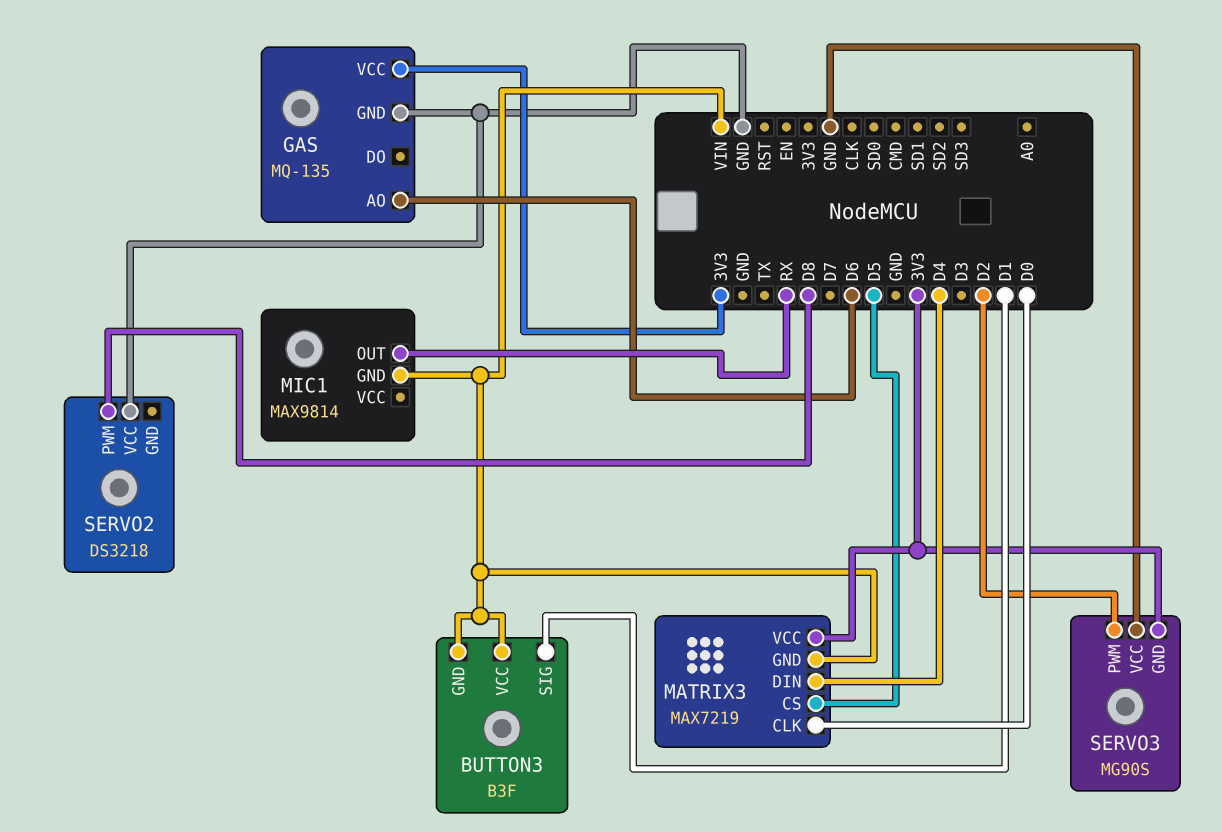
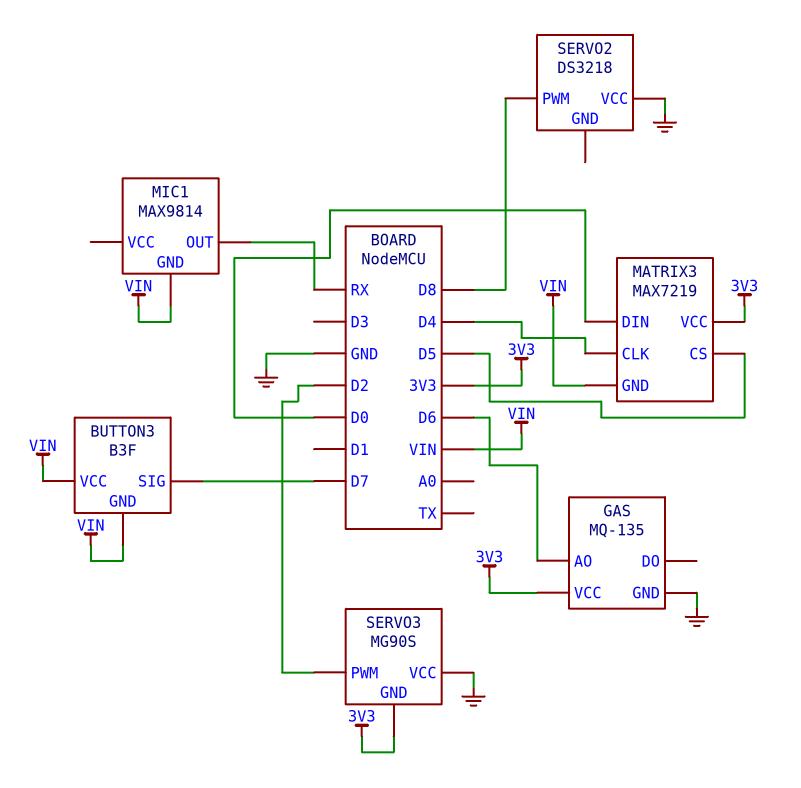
BUTTON3 pin SIG: D1 -> D7
MATRIX3 pin CLK: D0 -> D4
MATRIX3 pin DIN: D4 -> D0

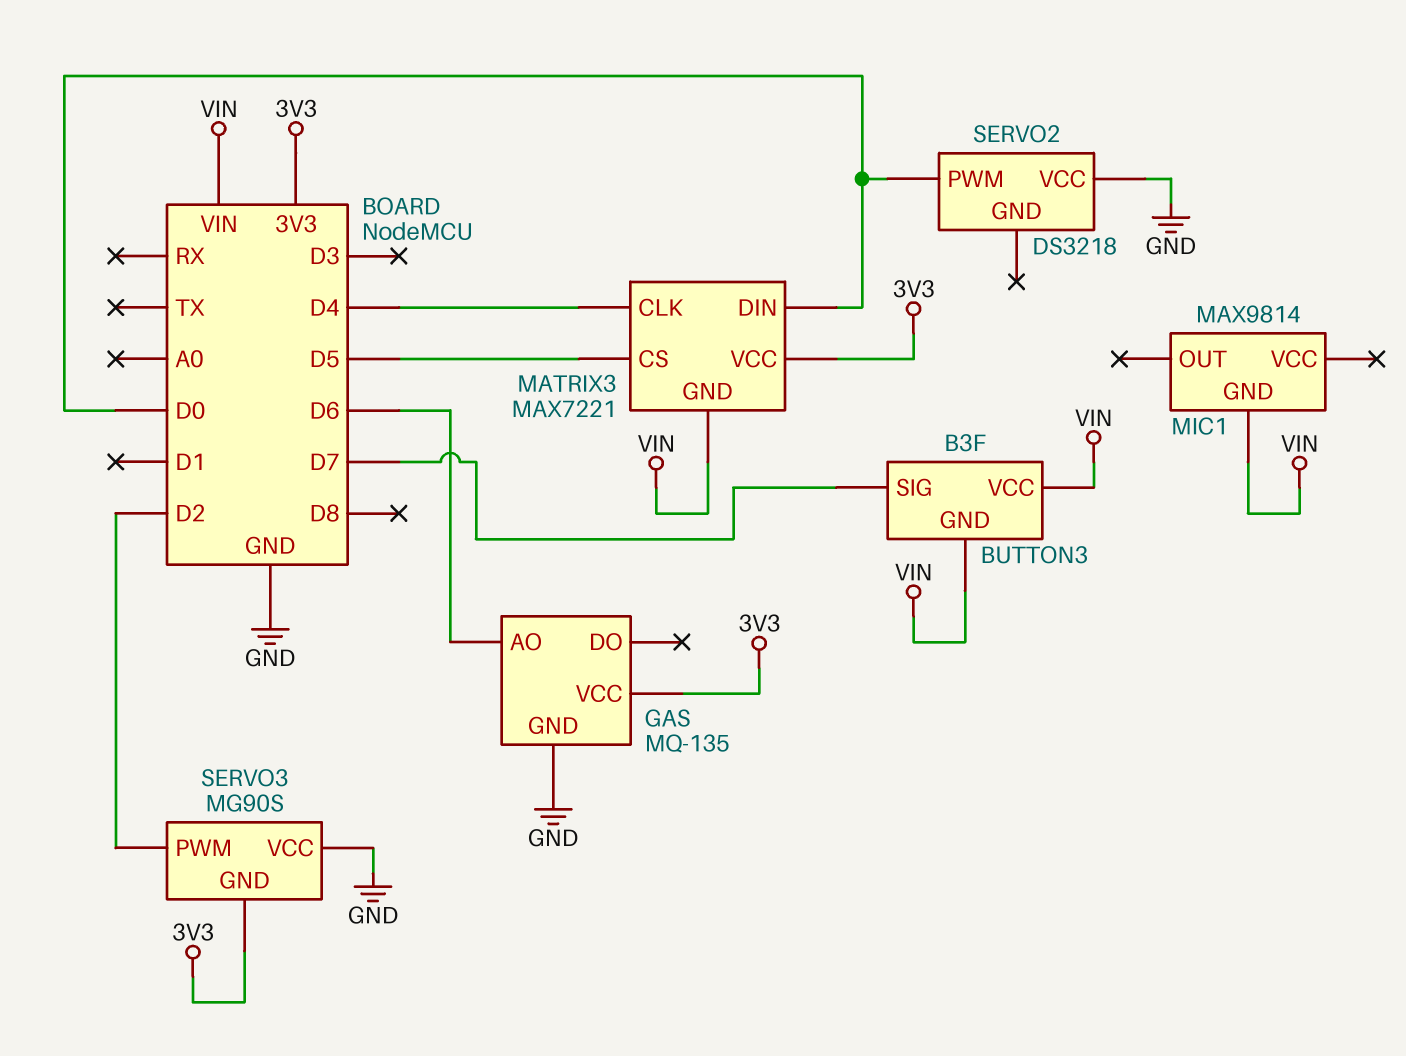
MATRIX3: MAX7219 -> MAX7221
MIC1 pin OUT: RX -> none
SERVO2 pin PWM: D8 -> D0

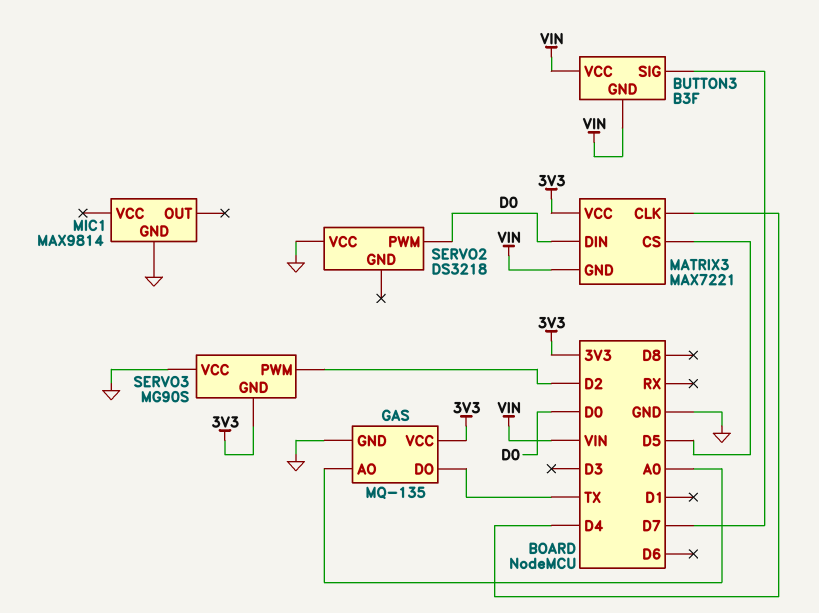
GAS pin AO: D6 -> A0
GAS pin DO: none -> TX
MIC1 pin GND: VIN -> GND

